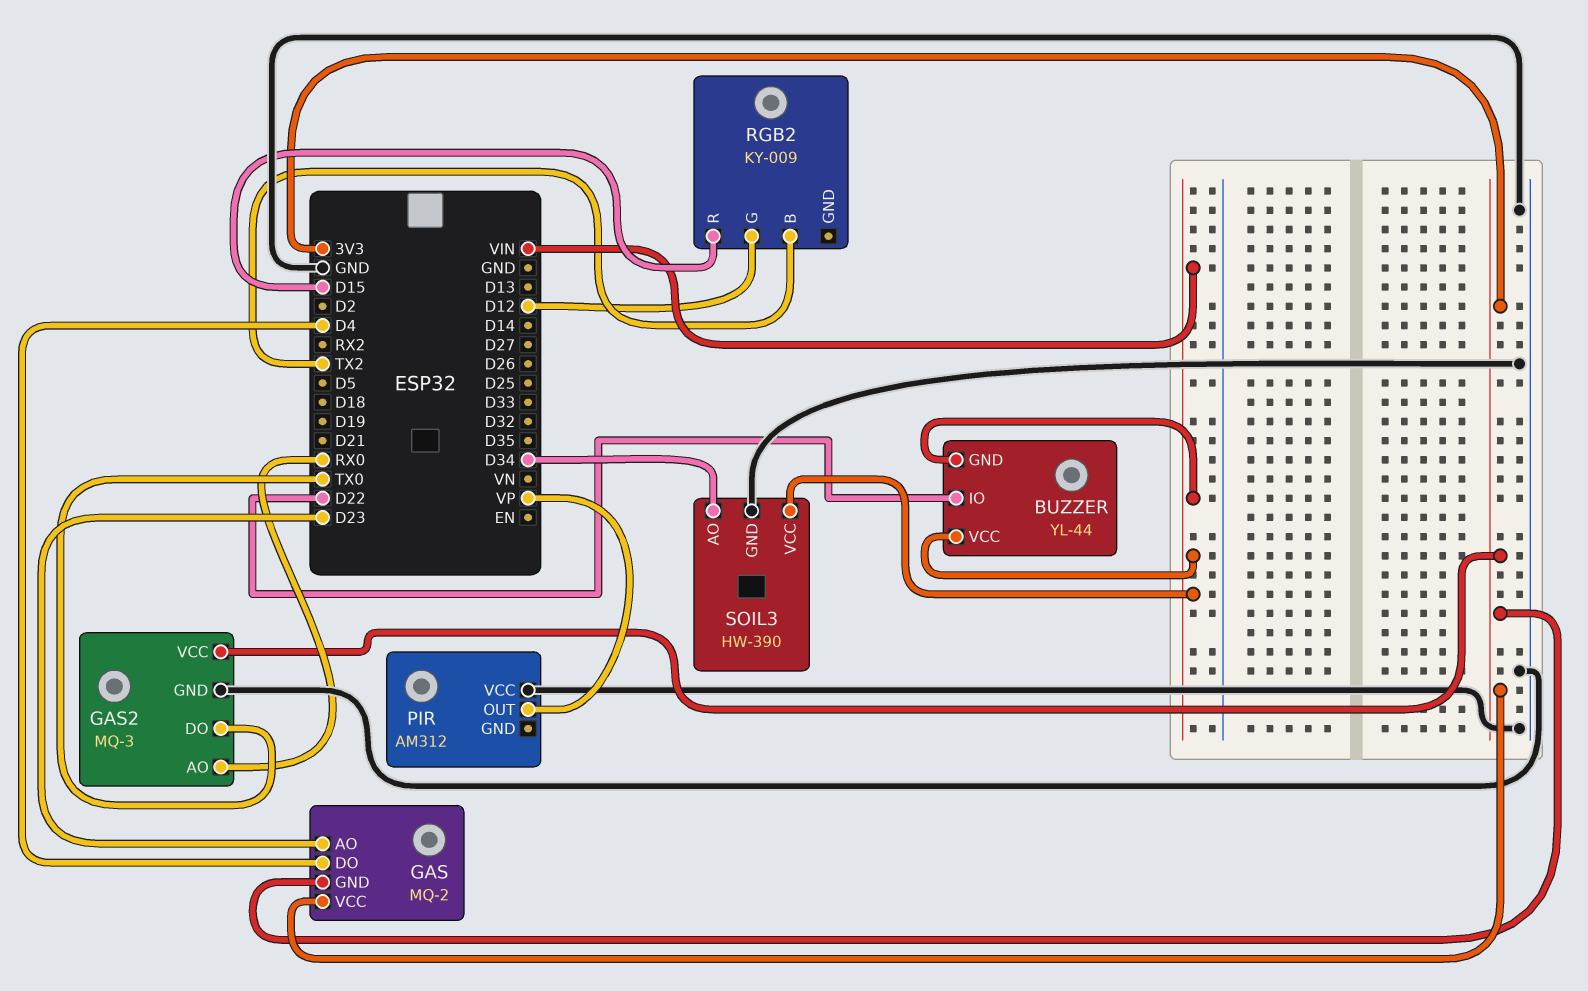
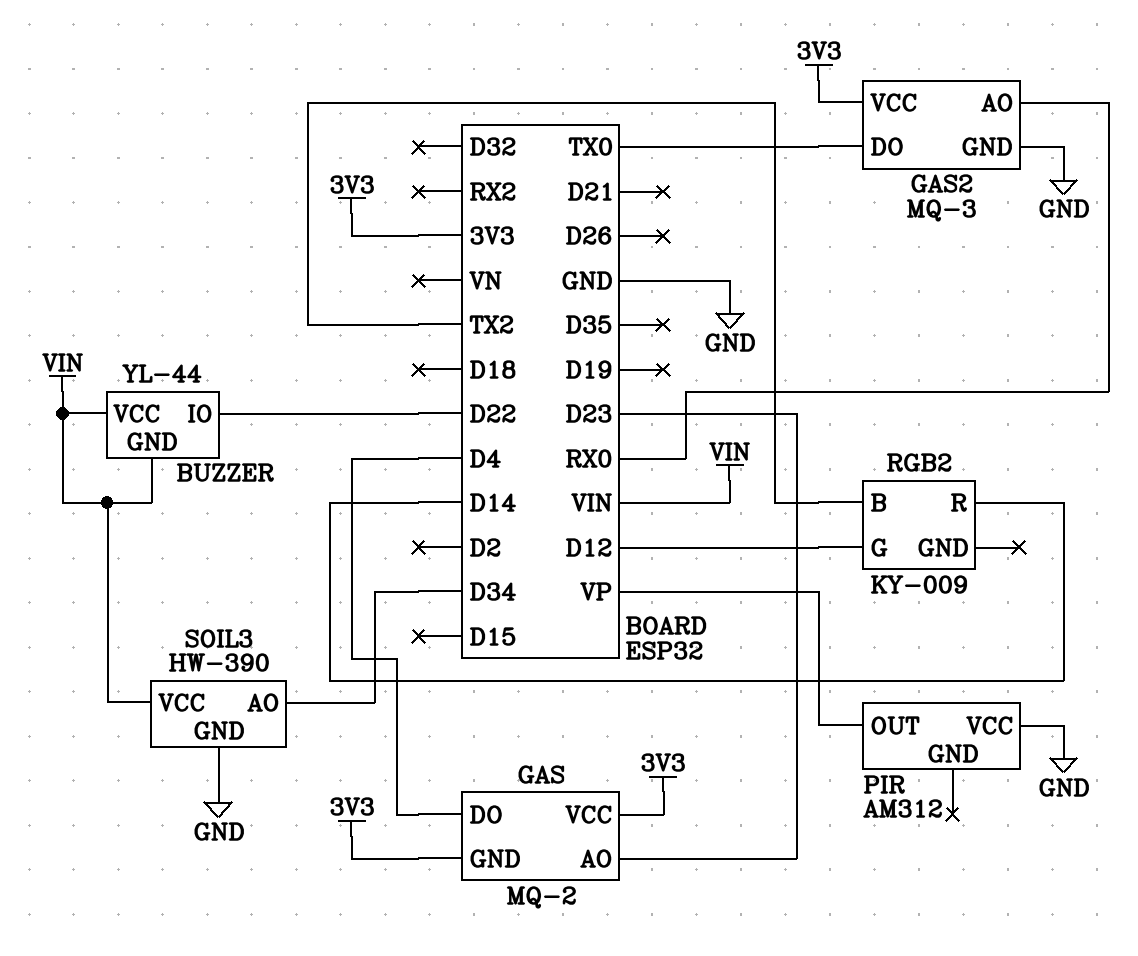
RGB2 pin R: D15 -> D14

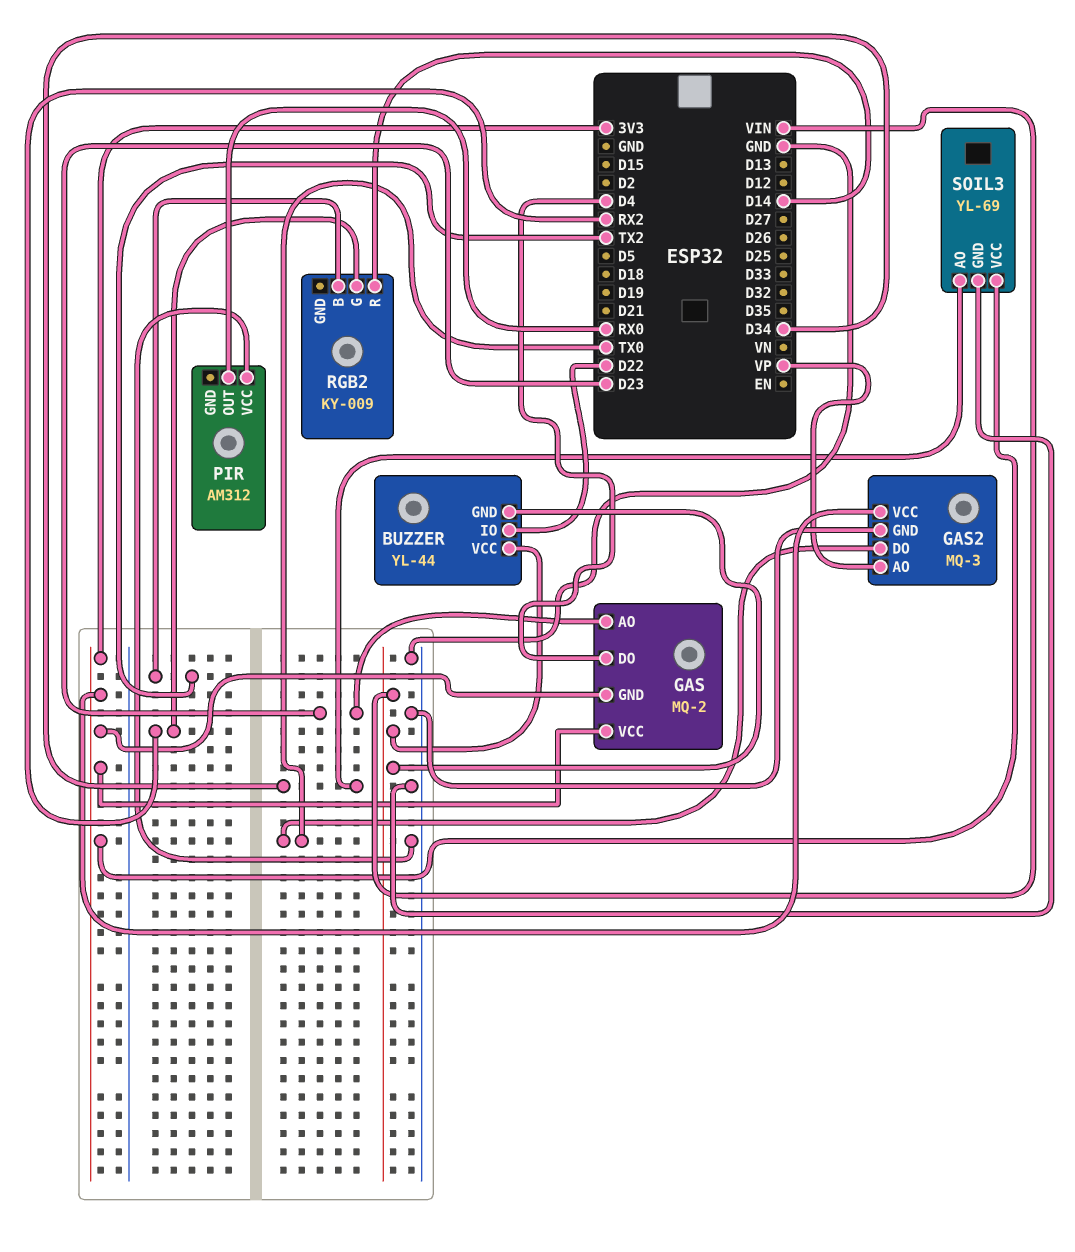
GAS2 pin AO: RX0 -> VP
PIR pin OUT: VP -> RX0
RGB2 pin G: D12 -> RX2
SOIL3: HW-390 -> YL-69
SOIL3 pin VCC: VIN -> 3V3

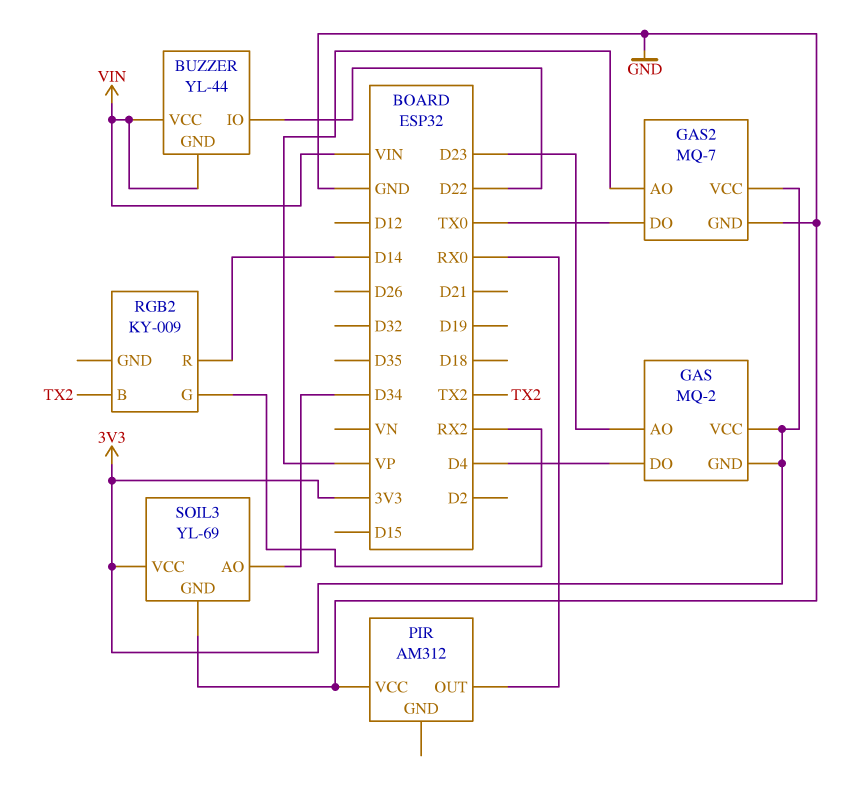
GAS2: MQ-3 -> MQ-7

